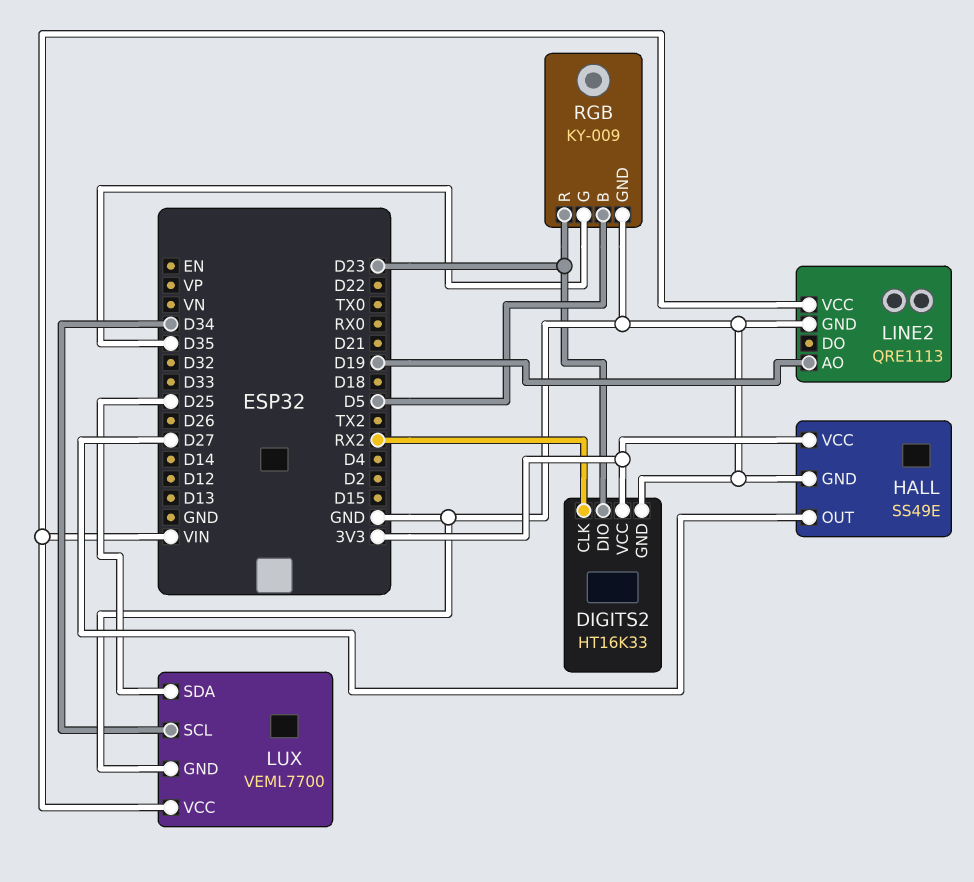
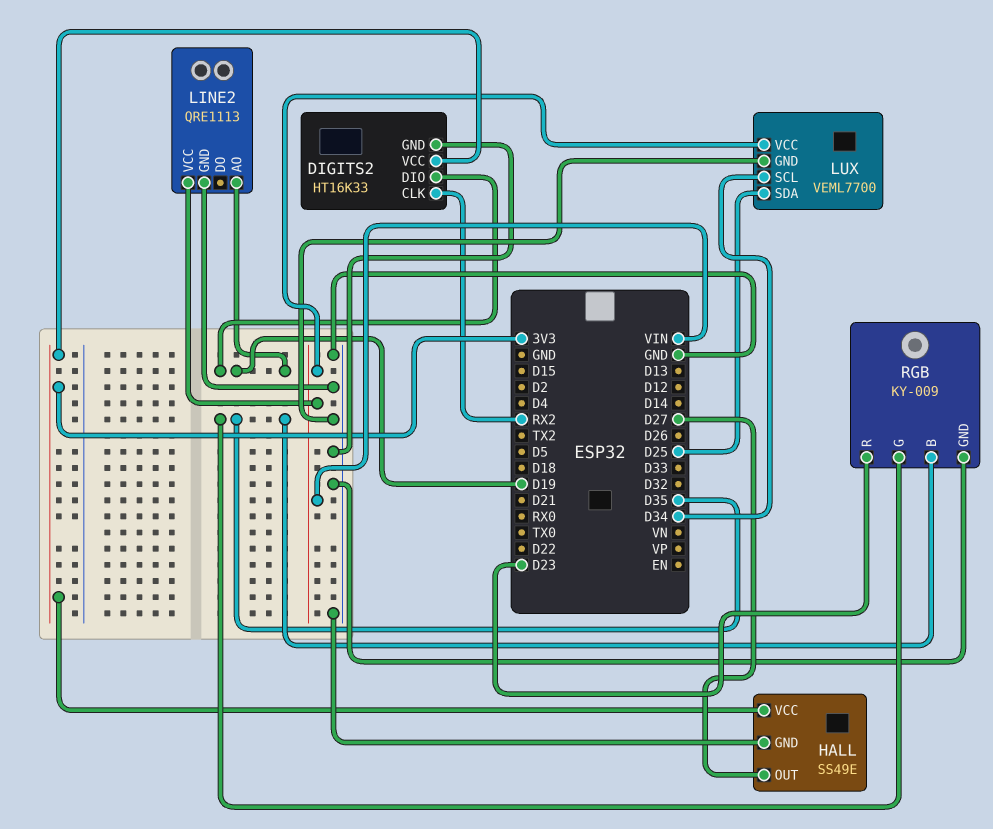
DIGITS2 pin DIO: D23 -> D19
RGB pin B: D5 -> D35

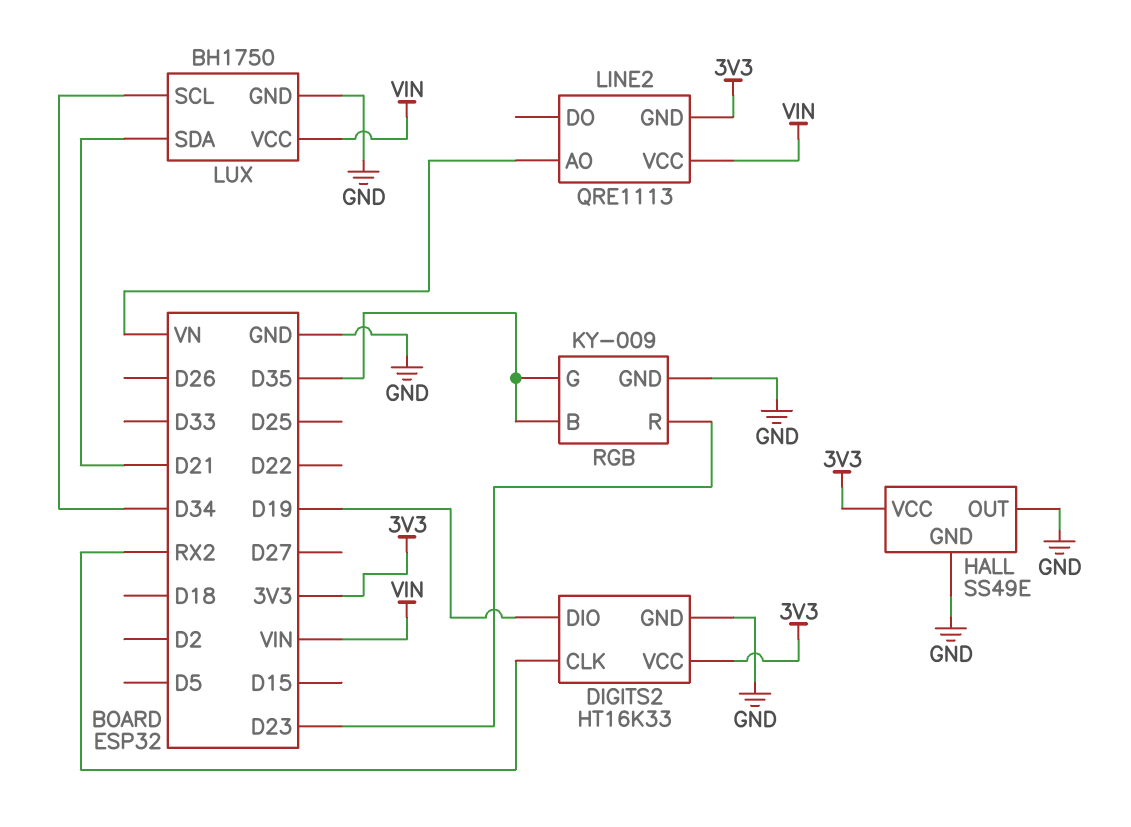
HALL pin OUT: D27 -> GND
LINE2 pin AO: D19 -> VN
LINE2 pin GND: GND -> 3V3
LUX: VEML7700 -> BH1750
LUX pin SDA: D25 -> D21

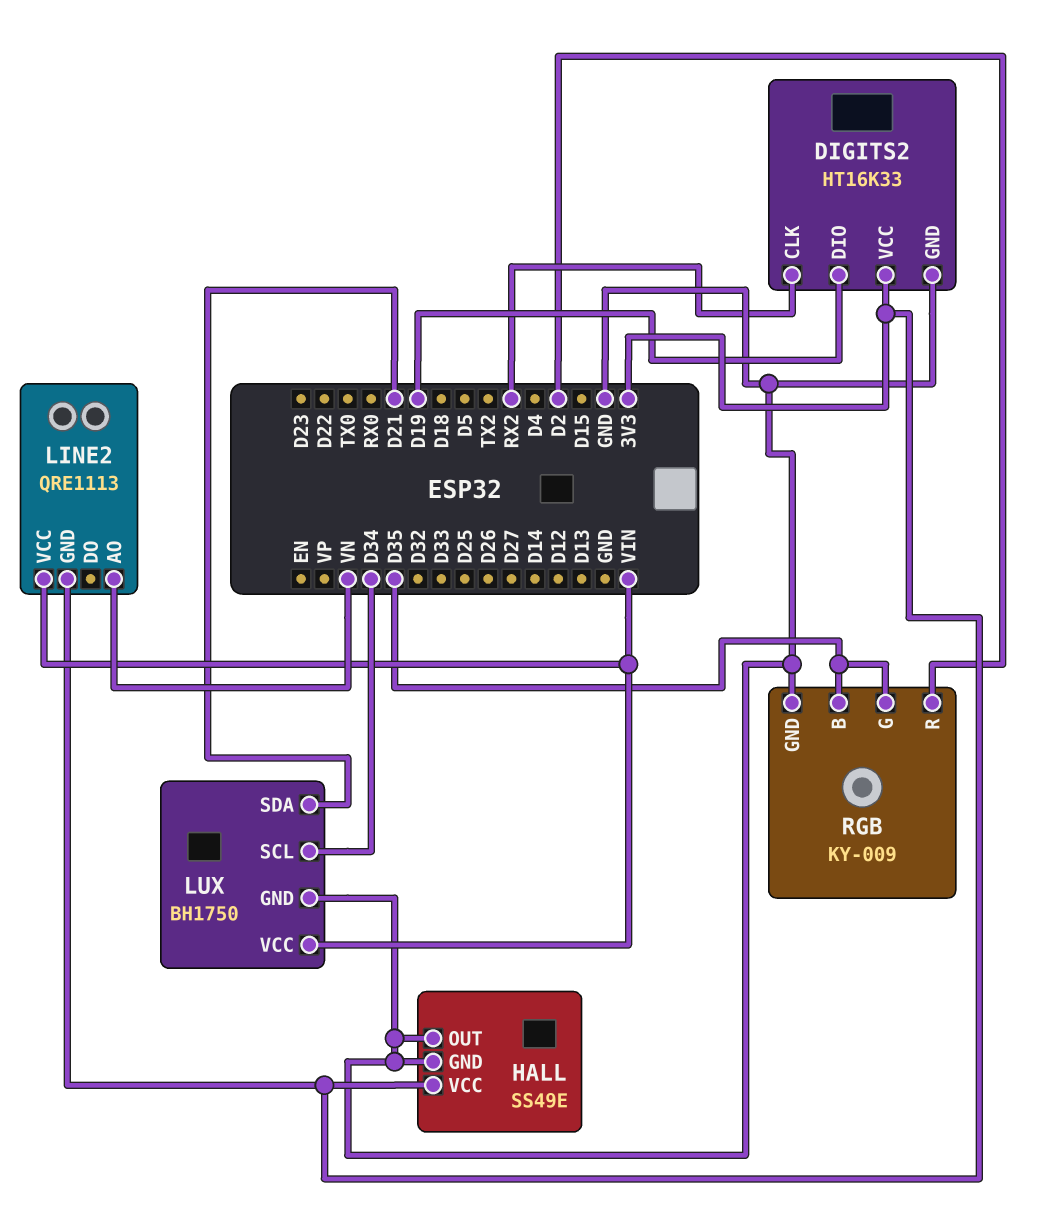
RGB pin R: D23 -> D2

